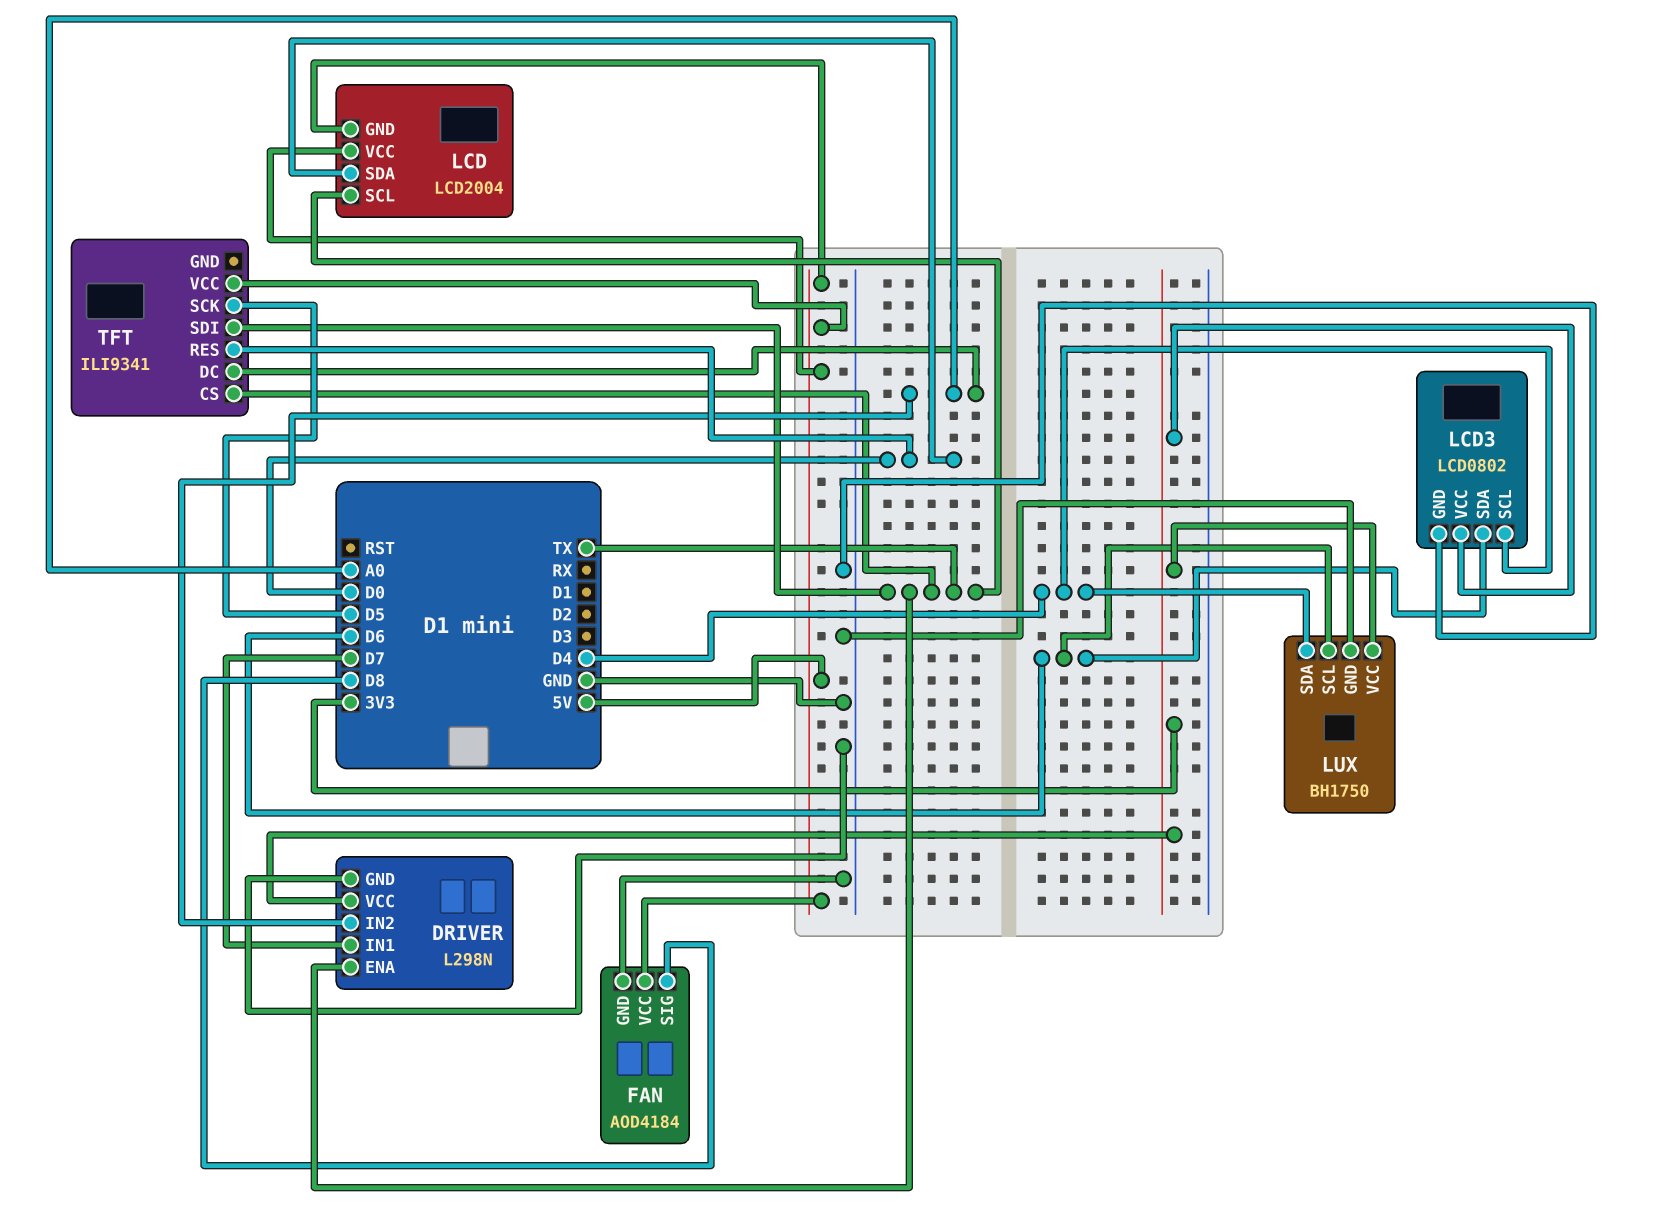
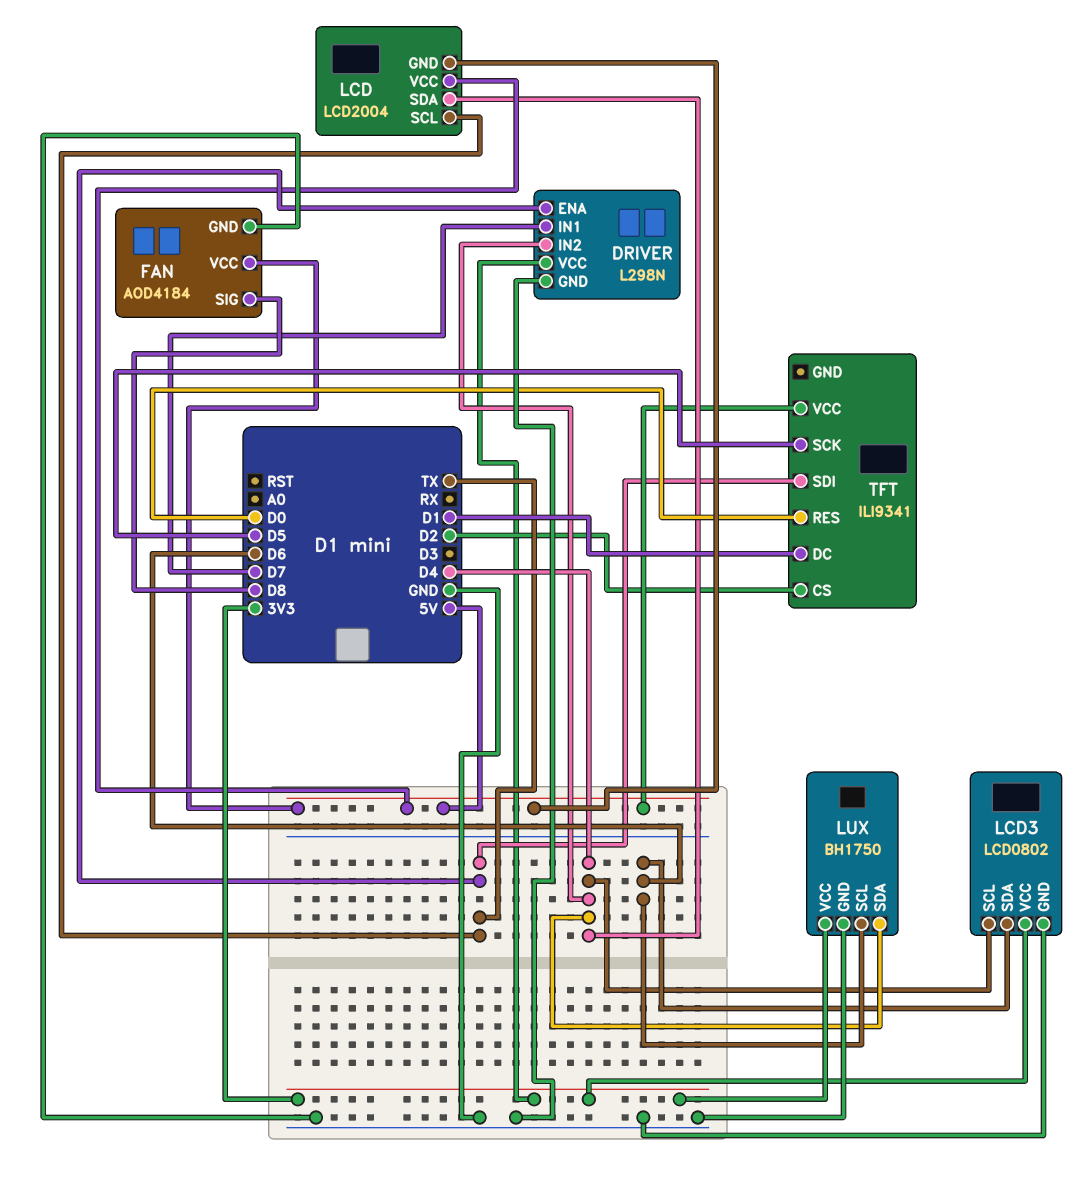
DRIVER pin IN2: A0 -> D4
LCD pin SDA: D0 -> D4
TFT pin CS: TX -> D2
TFT pin DC: A0 -> D1

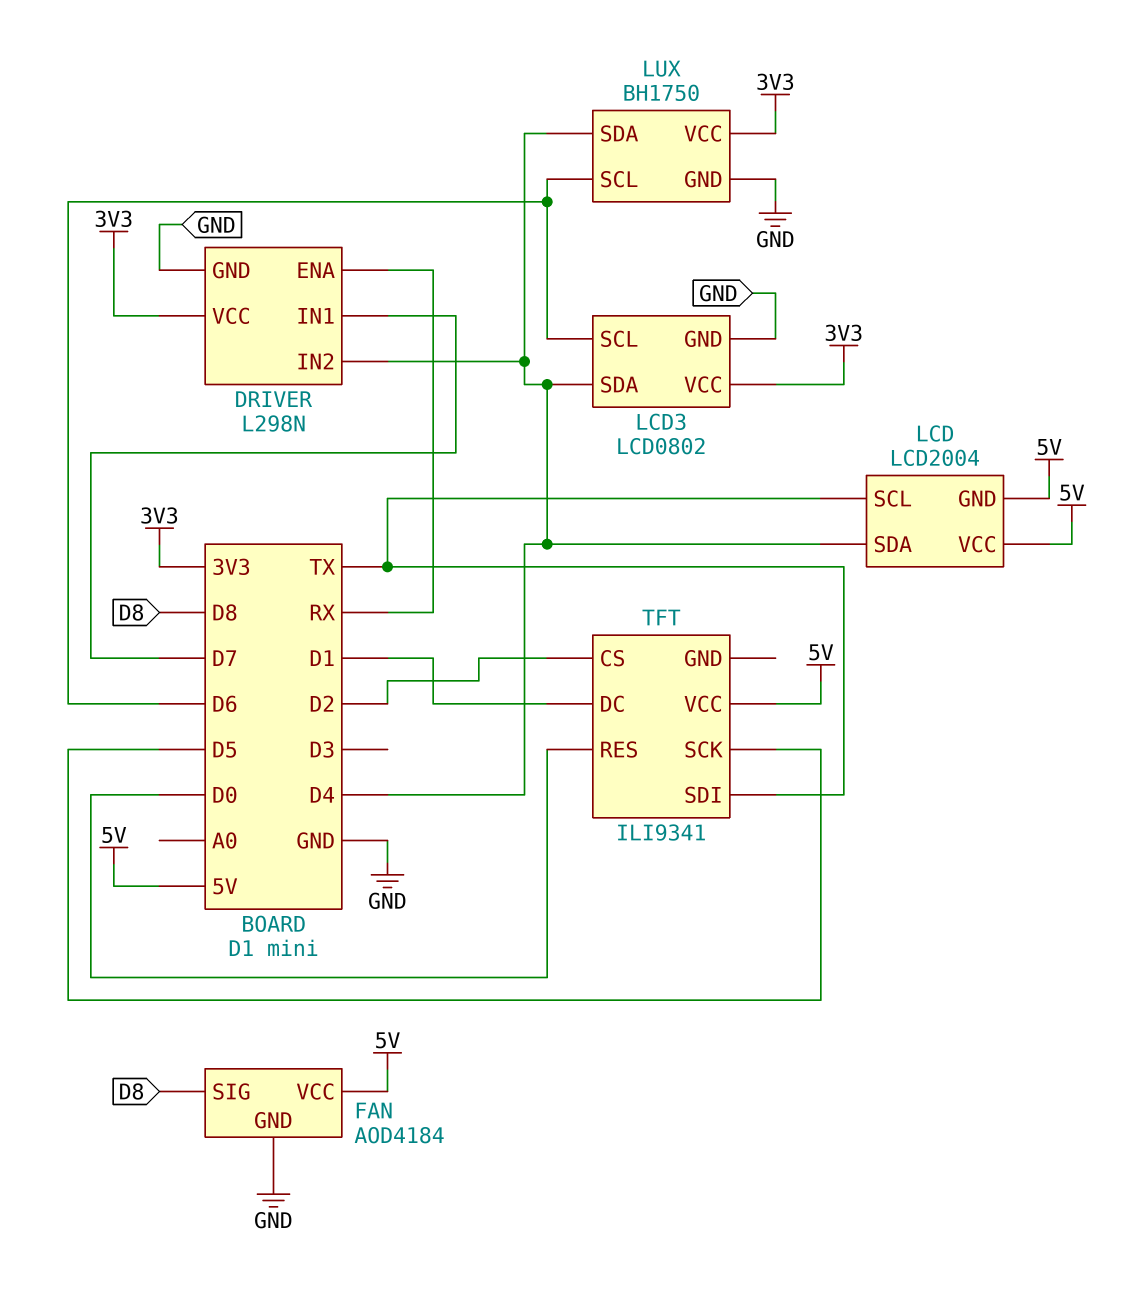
DRIVER pin ENA: TX -> RX
LCD3 pin SCL: D4 -> D6
LCD3 pin SDA: D6 -> D4

